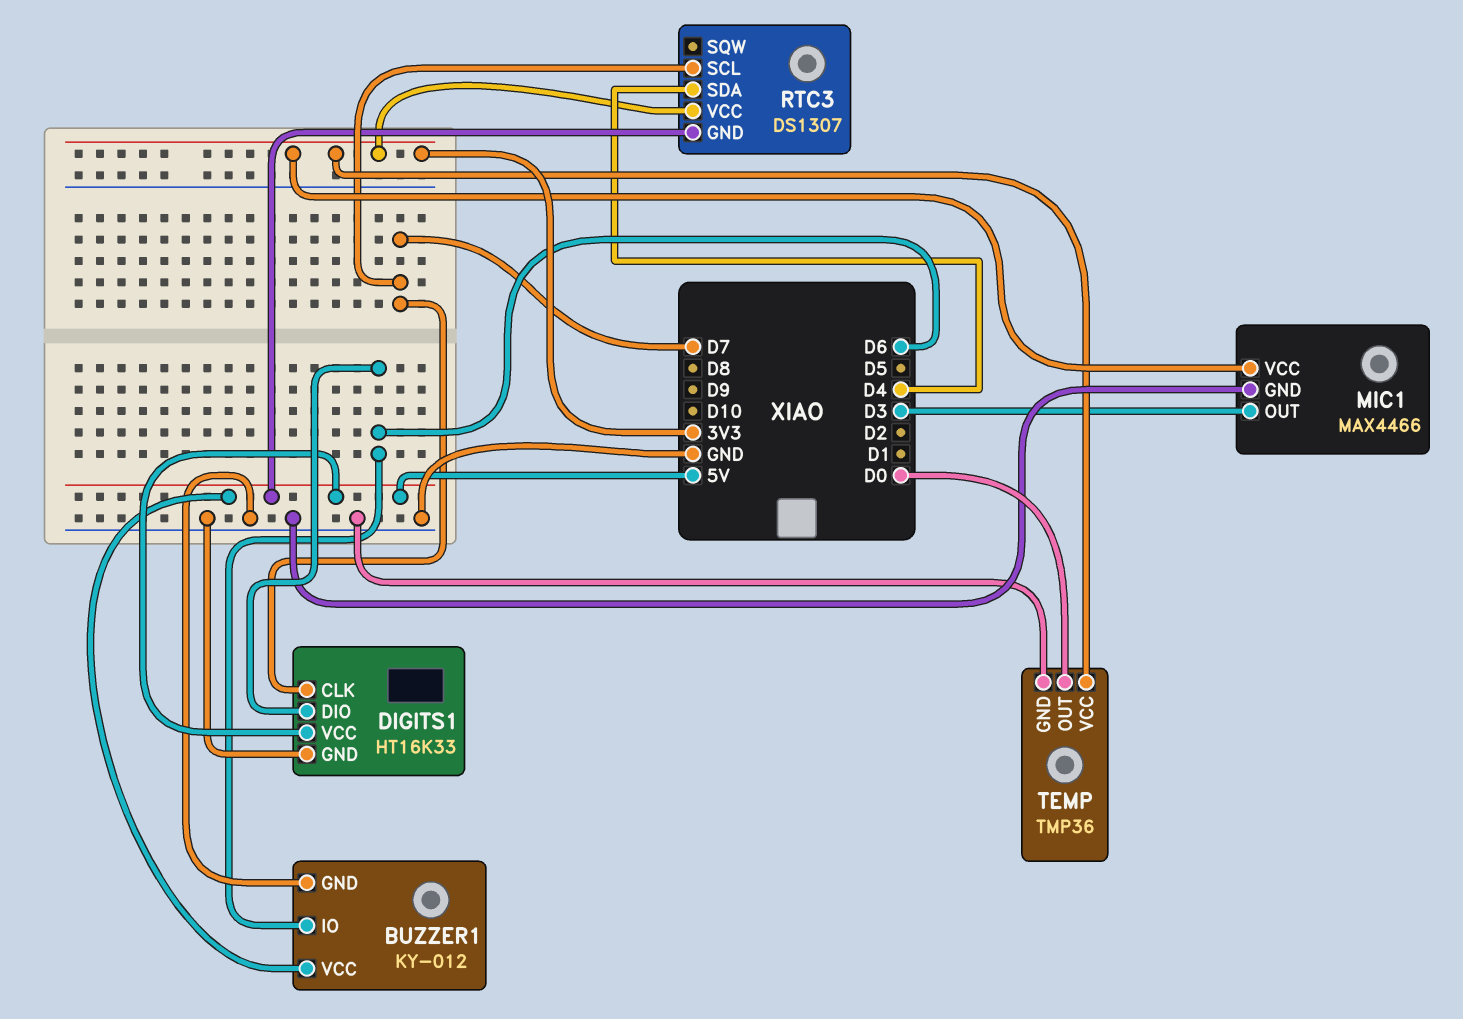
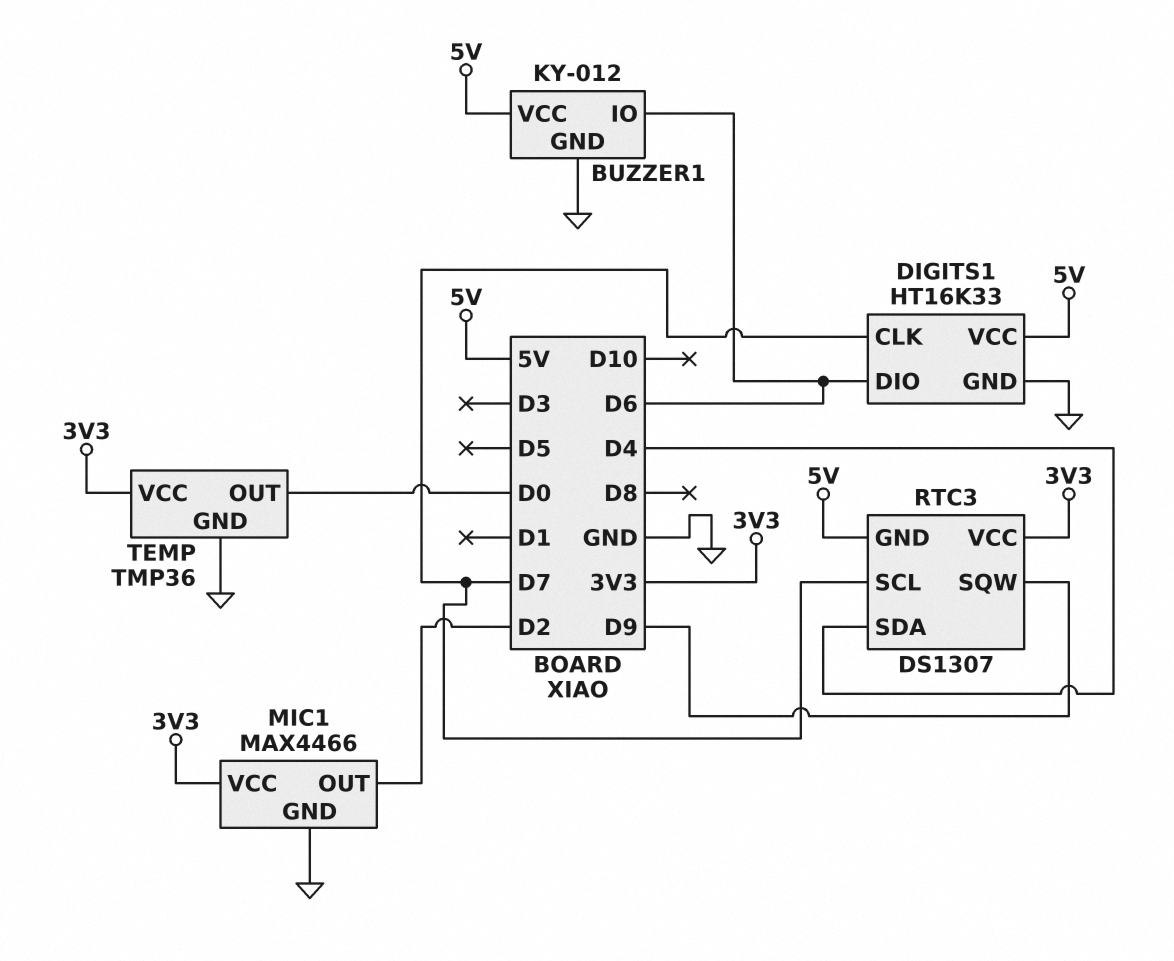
MIC1 pin OUT: D3 -> D2
RTC3 pin SQW: none -> D9

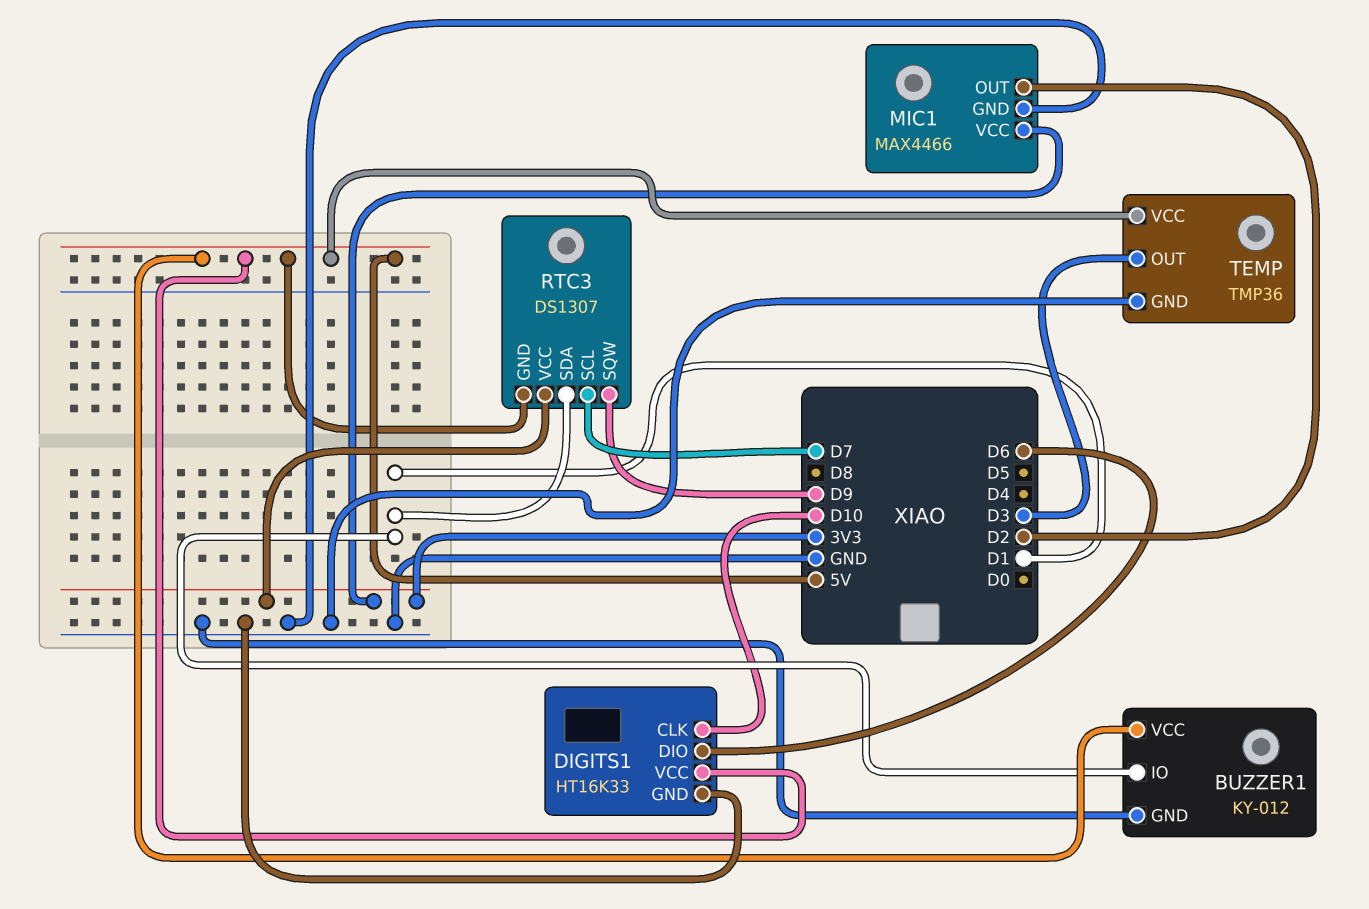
BUZZER1 pin IO: D6 -> D1
DIGITS1 pin CLK: D7 -> D10
RTC3 pin SDA: D4 -> D1
TEMP pin OUT: D0 -> D3
TEMP pin VCC: 3V3 -> 5V

